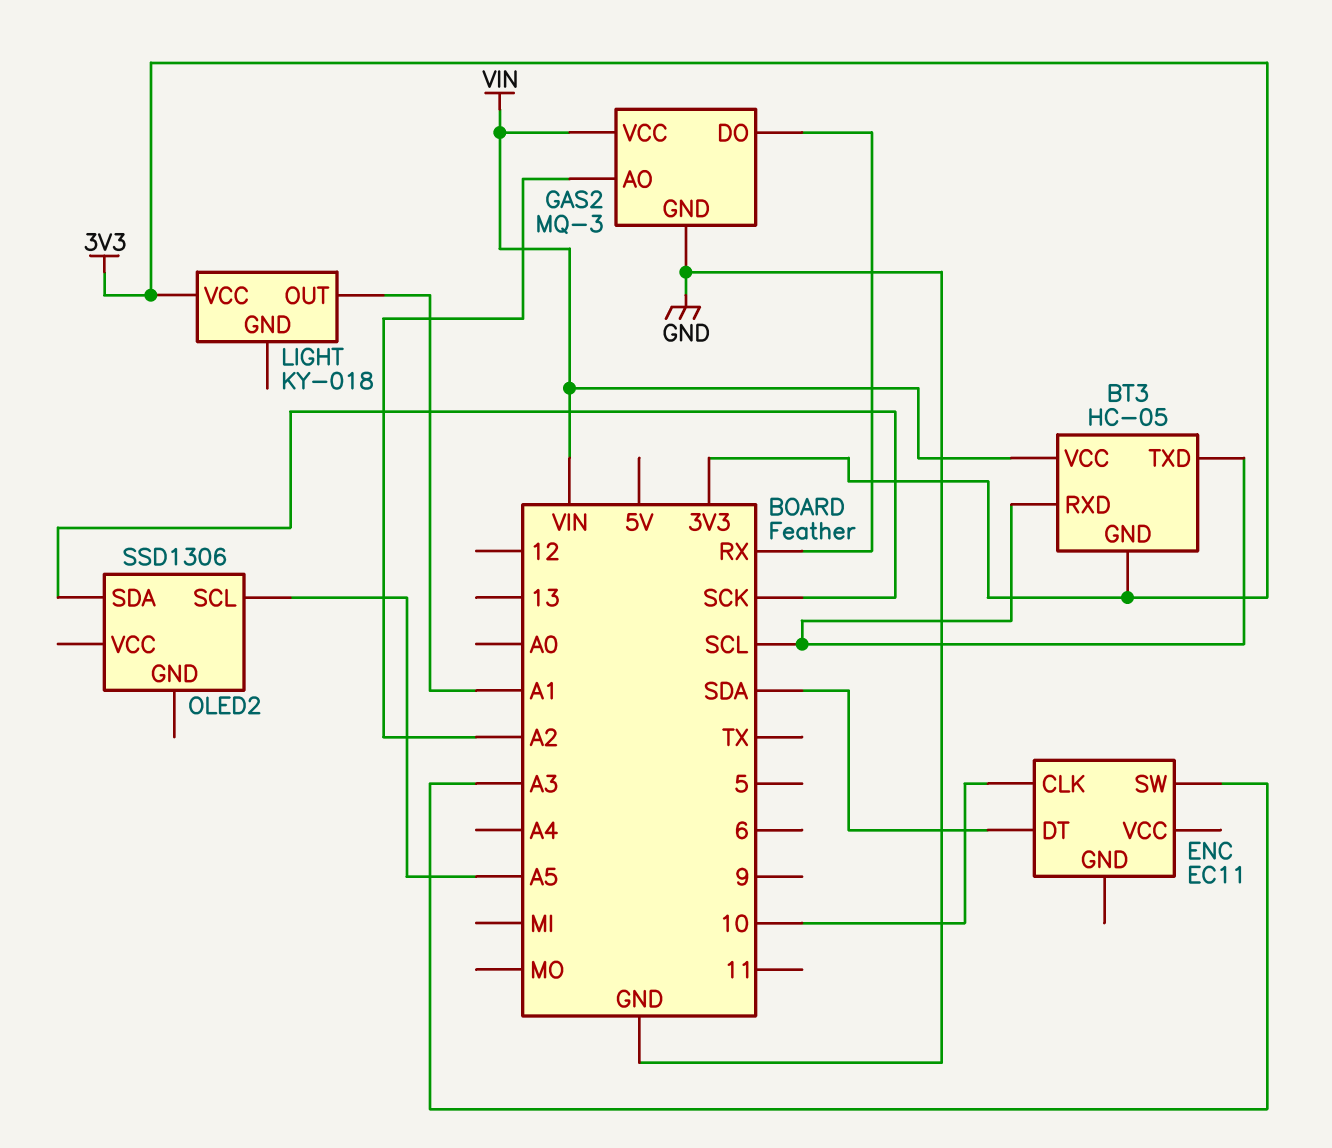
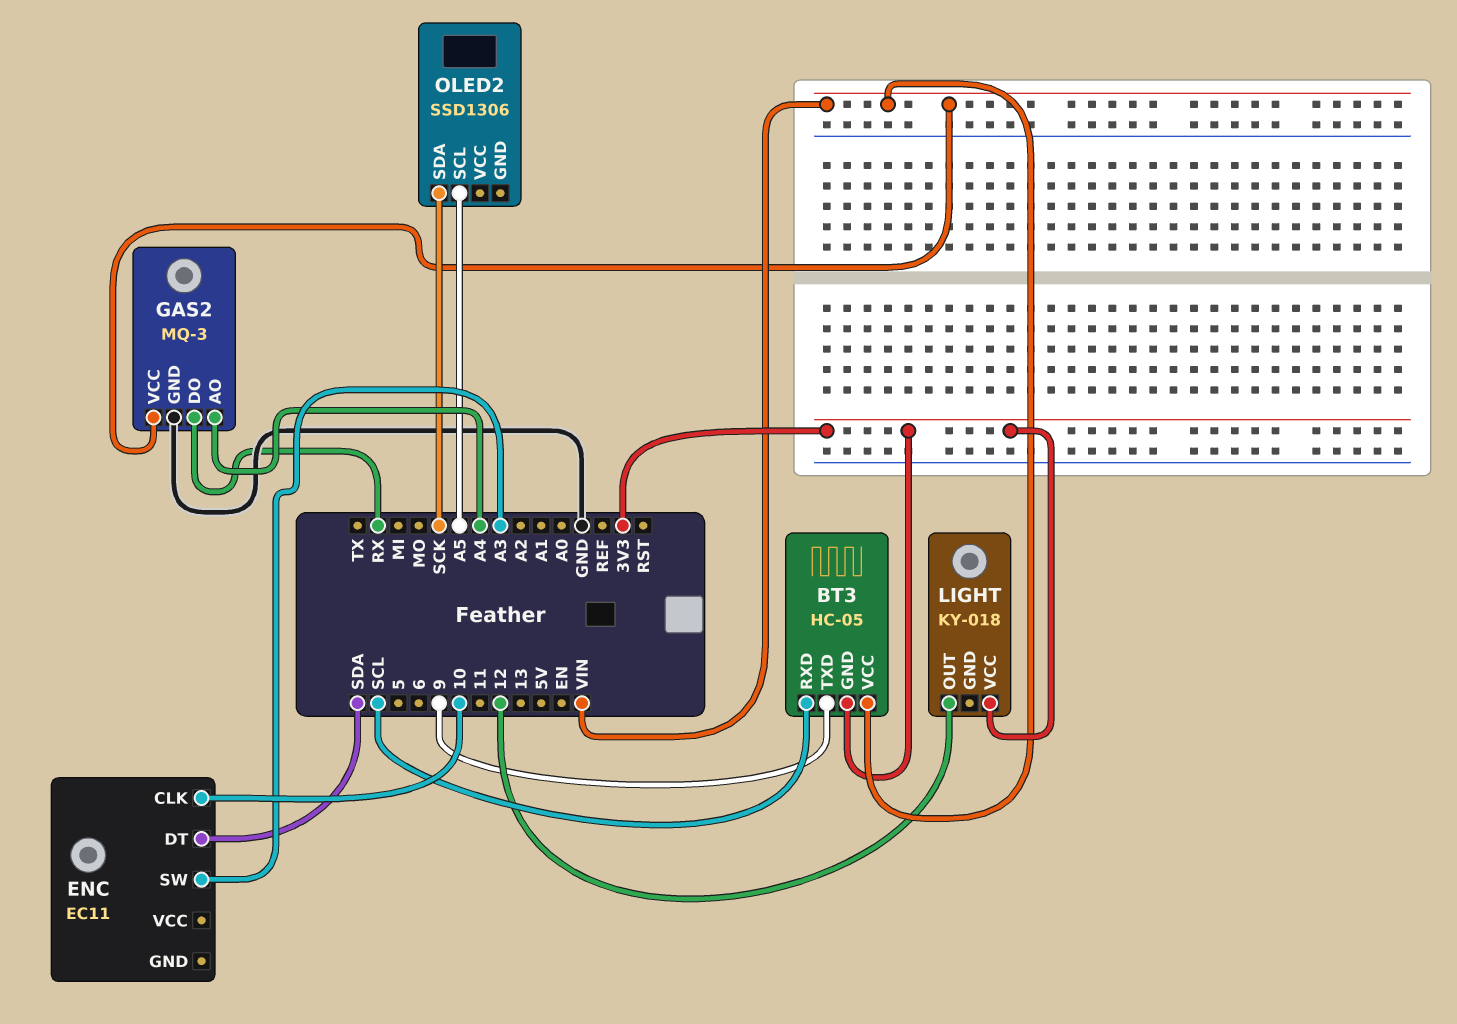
BT3 pin TXD: SCL -> 9
GAS2 pin AO: A2 -> A4
LIGHT pin OUT: A1 -> 12

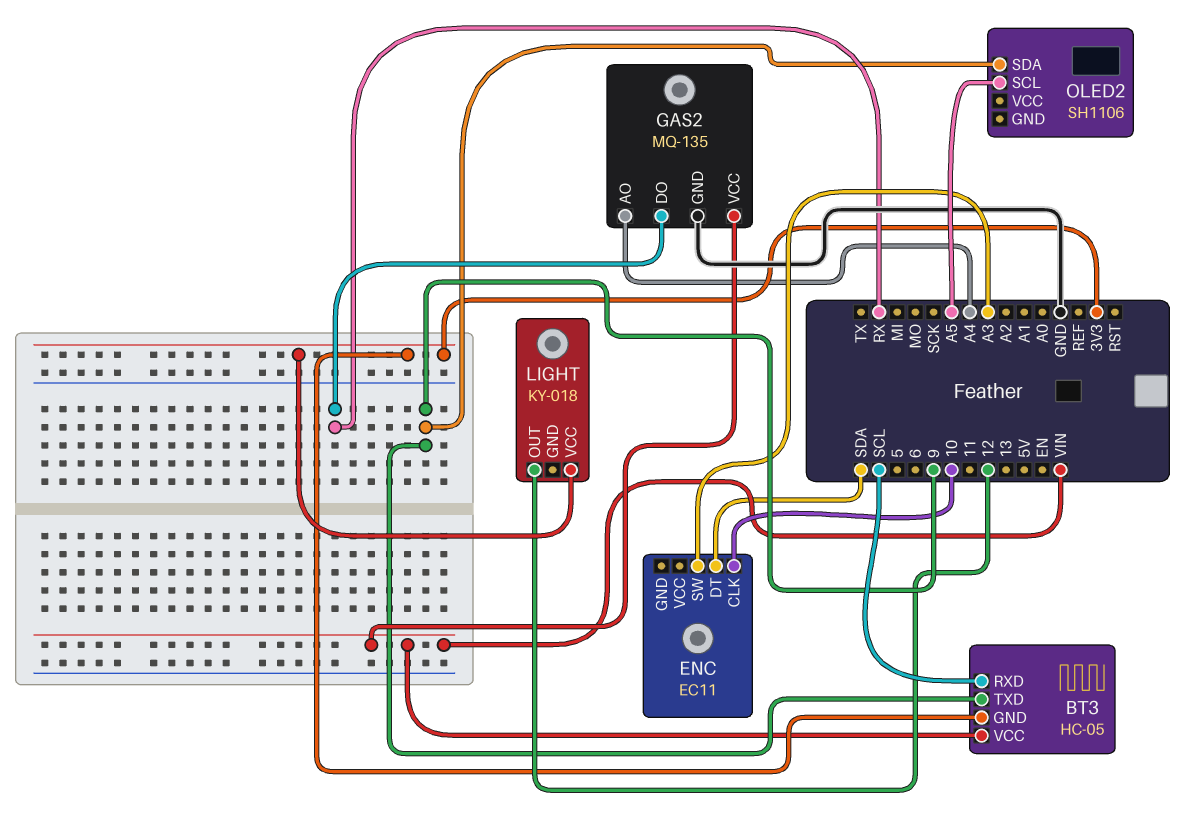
GAS2: MQ-3 -> MQ-135
OLED2: SSD1306 -> SH1106
OLED2 pin SDA: SCK -> 9

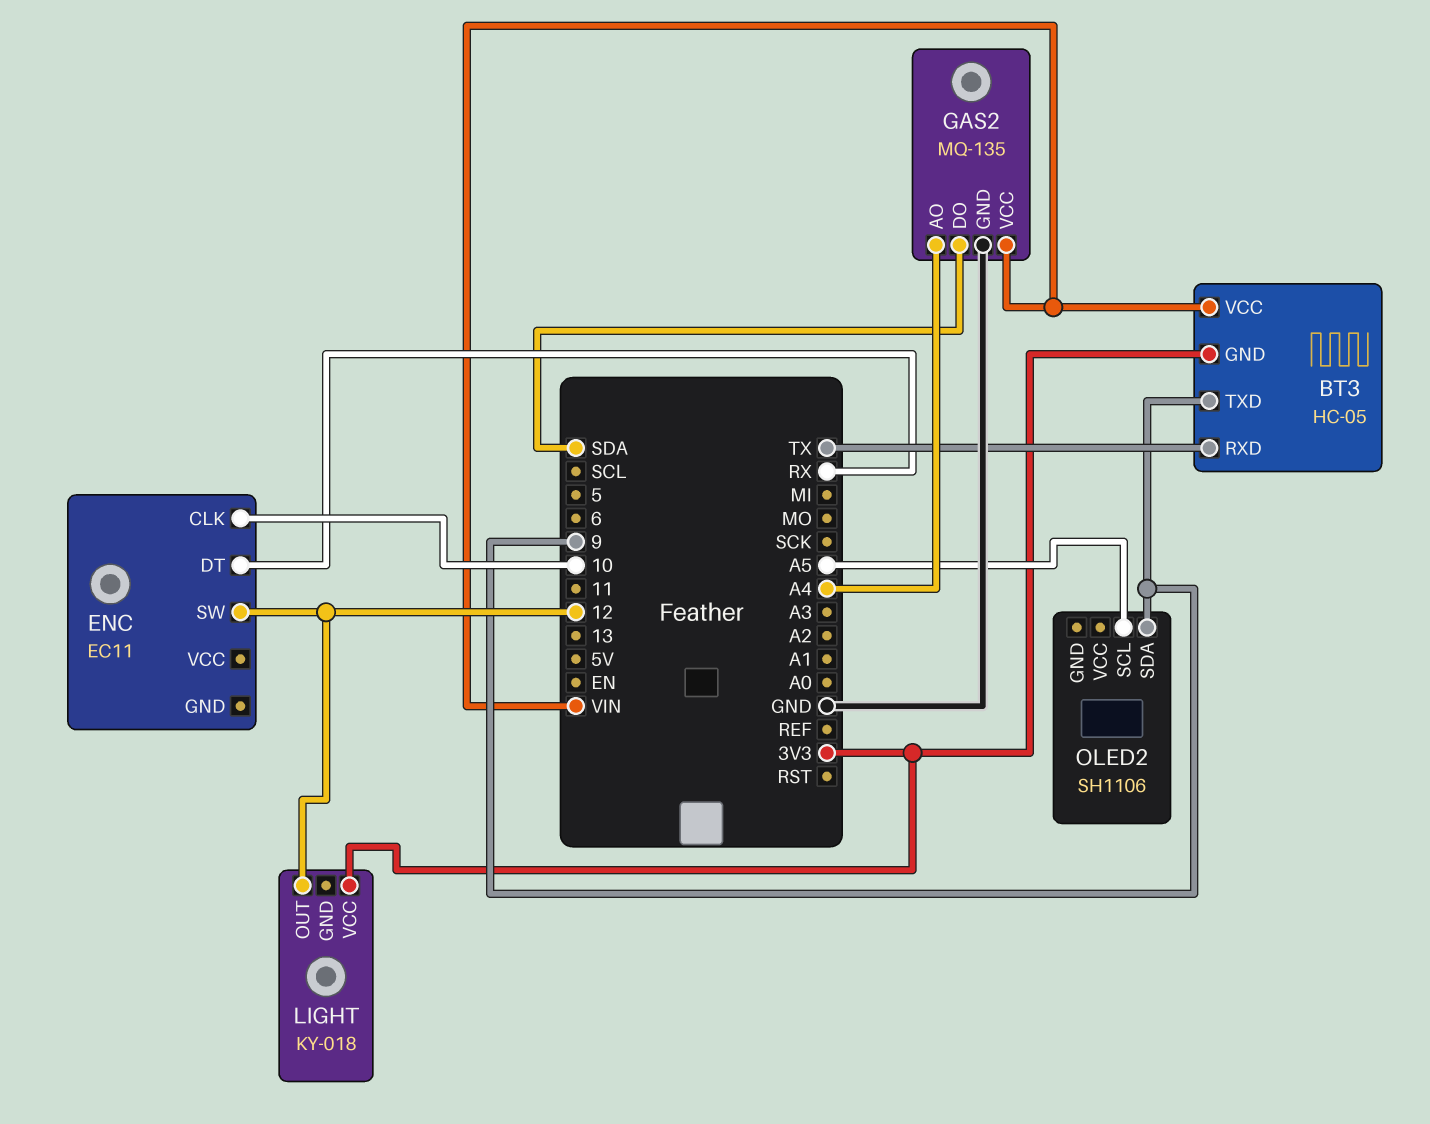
BT3 pin RXD: SCL -> TX
ENC pin DT: SDA -> RX
ENC pin SW: A3 -> 12
GAS2 pin DO: RX -> SDA

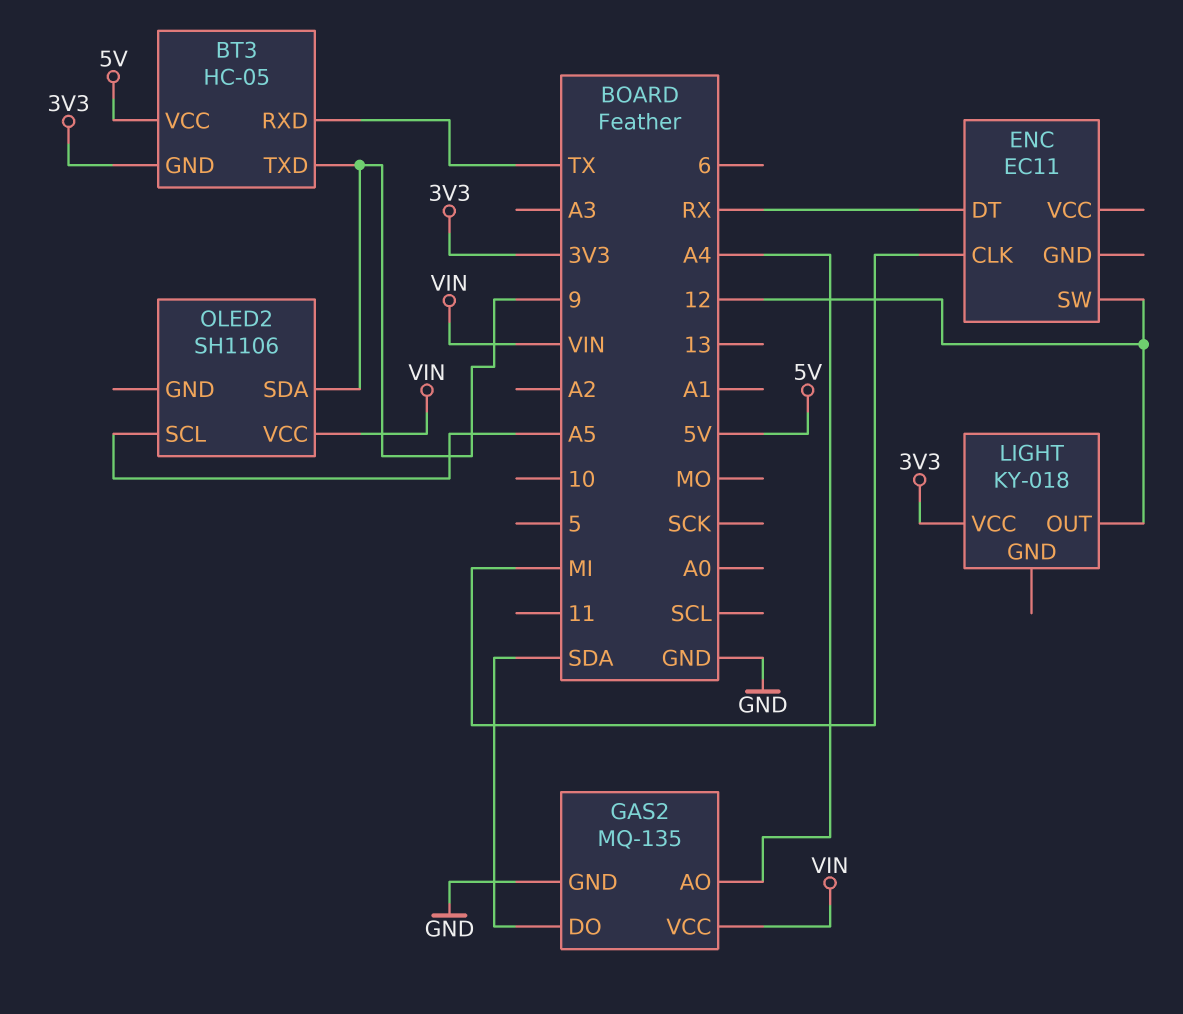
BT3 pin VCC: VIN -> 5V
ENC pin CLK: 10 -> MI
OLED2 pin VCC: none -> VIN

